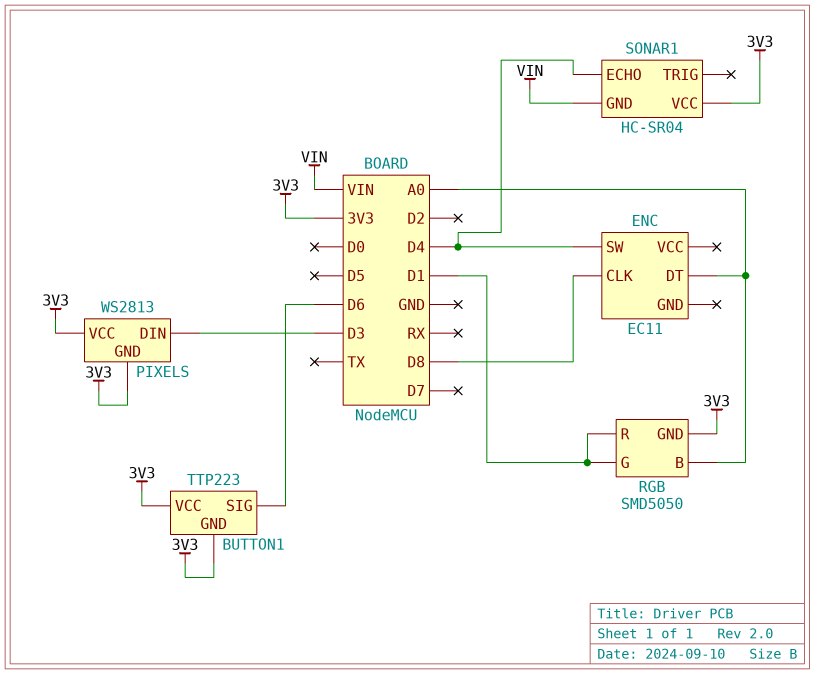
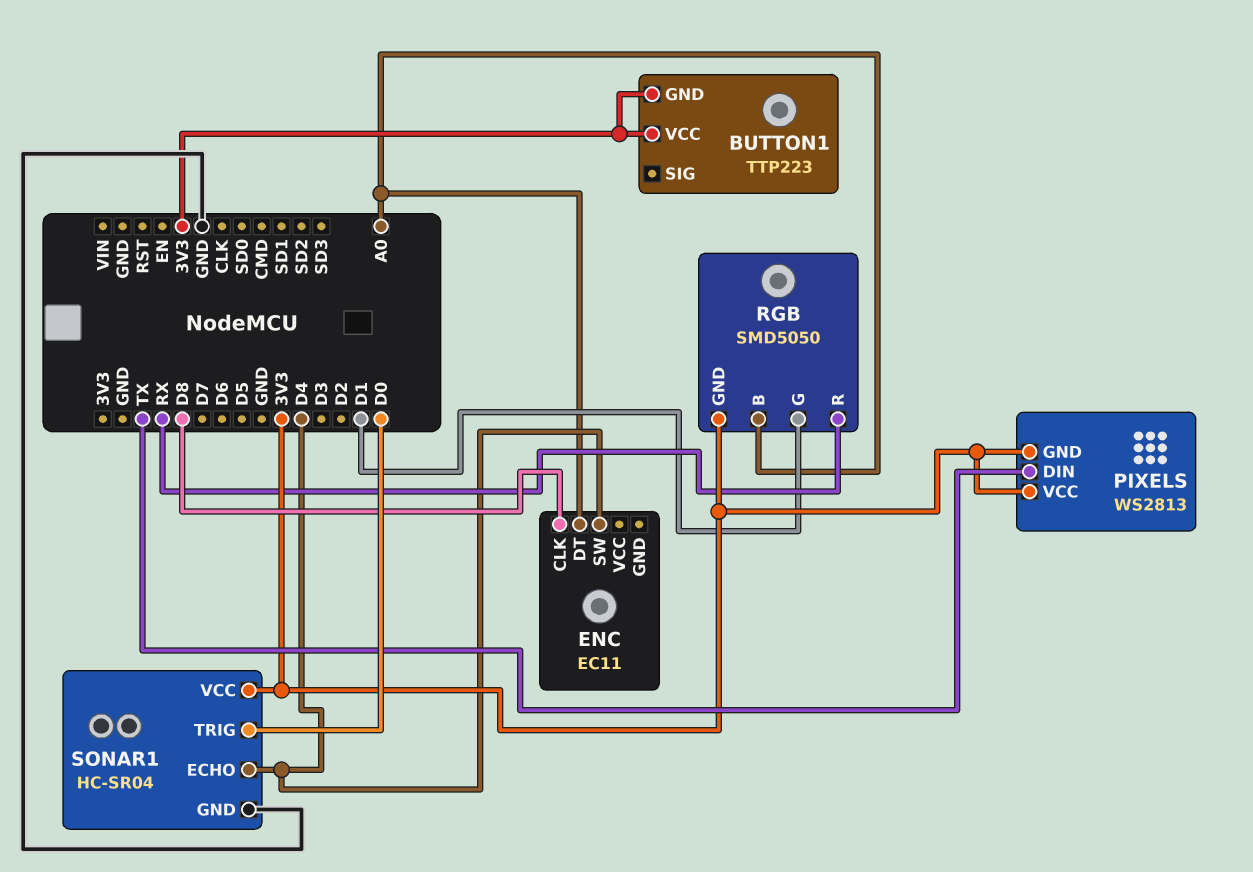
BUTTON1 pin SIG: D6 -> none
PIXELS pin DIN: D3 -> TX
RGB pin R: D1 -> RX
SONAR1 pin GND: VIN -> GND
SONAR1 pin TRIG: none -> D0

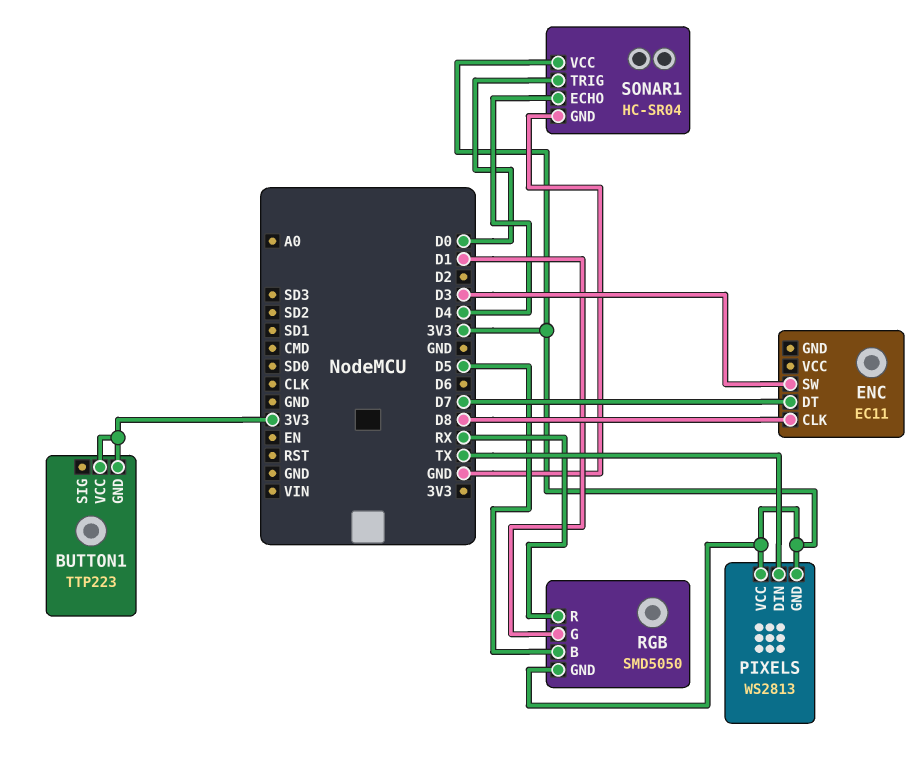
ENC pin DT: A0 -> D7
ENC pin SW: D4 -> D3
RGB pin B: A0 -> D5

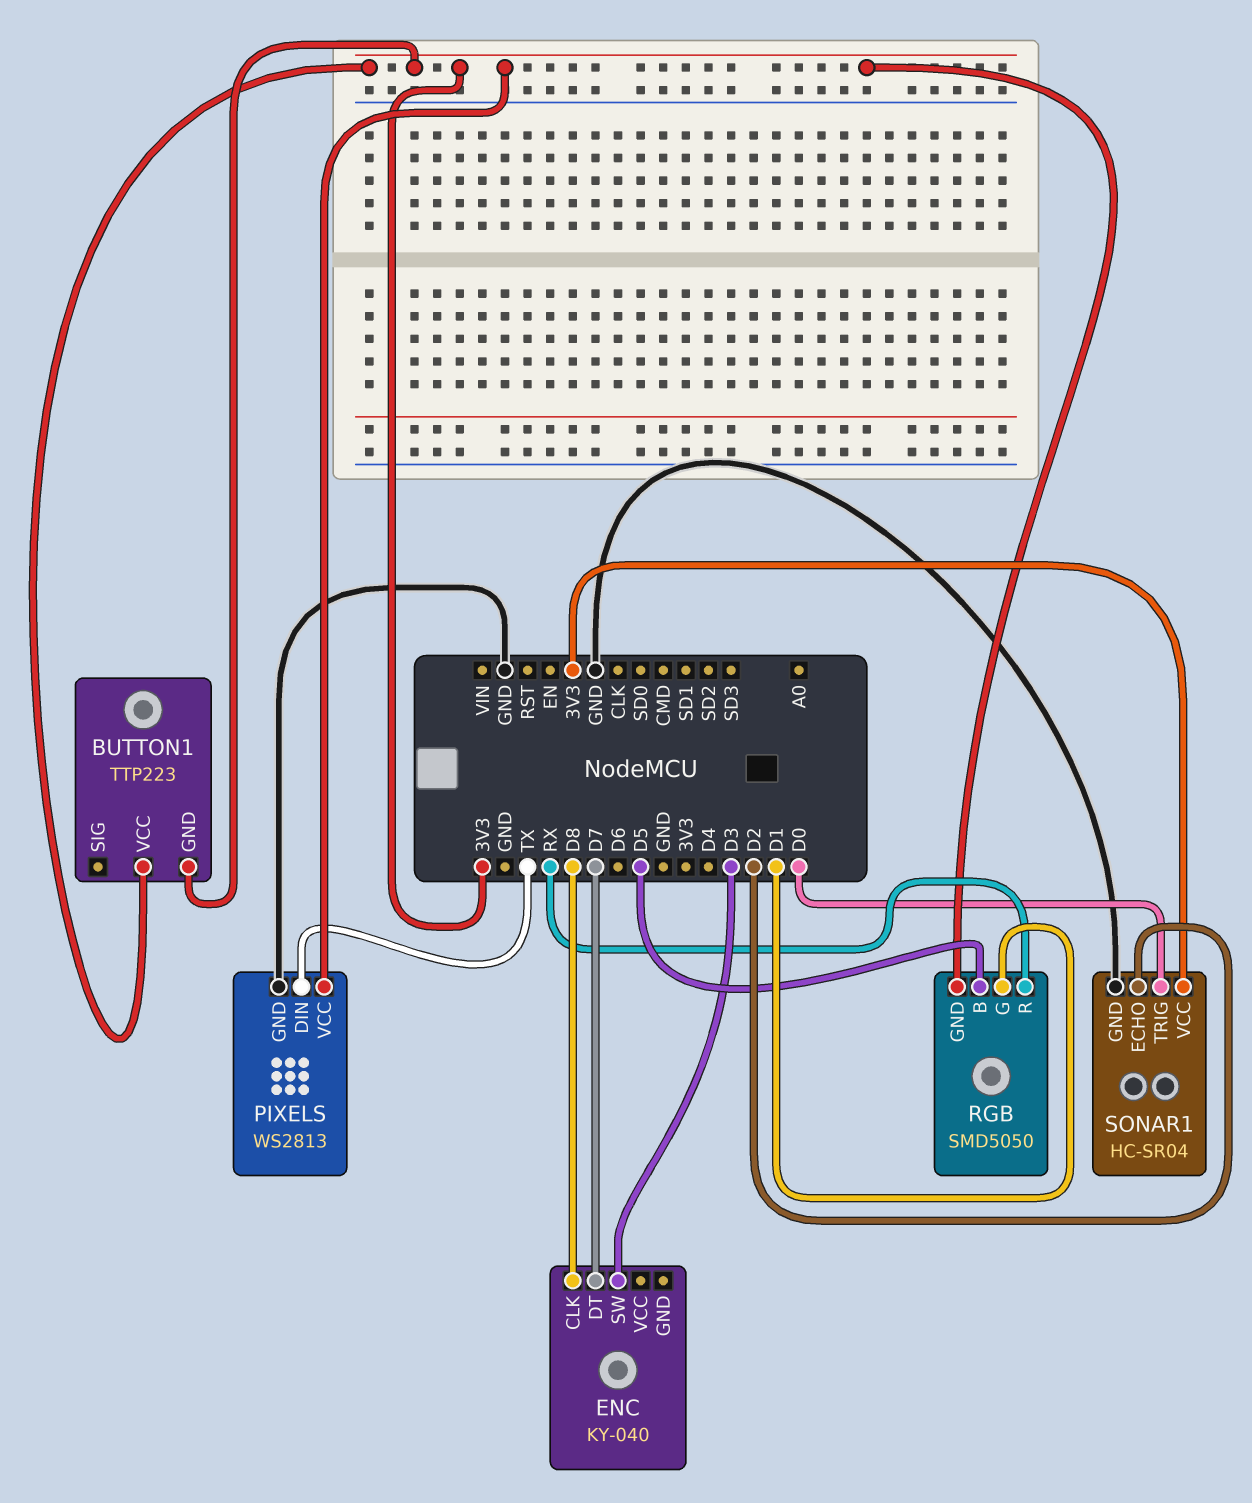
ENC: EC11 -> KY-040
PIXELS pin GND: 3V3 -> GND
SONAR1 pin ECHO: D4 -> D2

